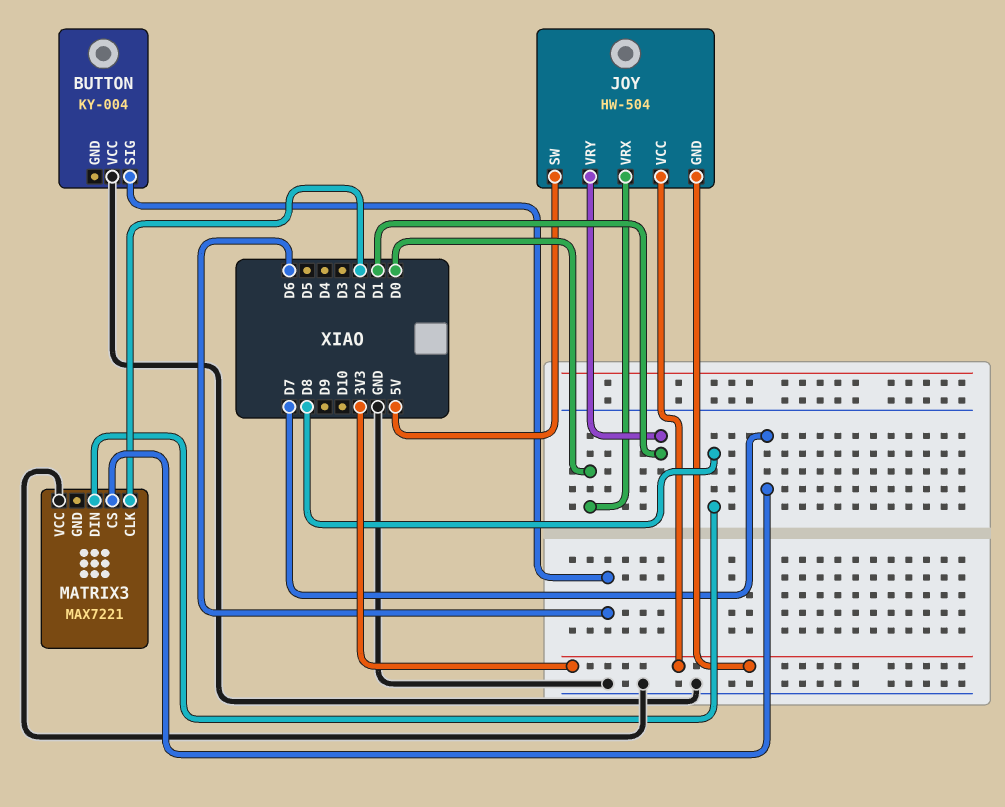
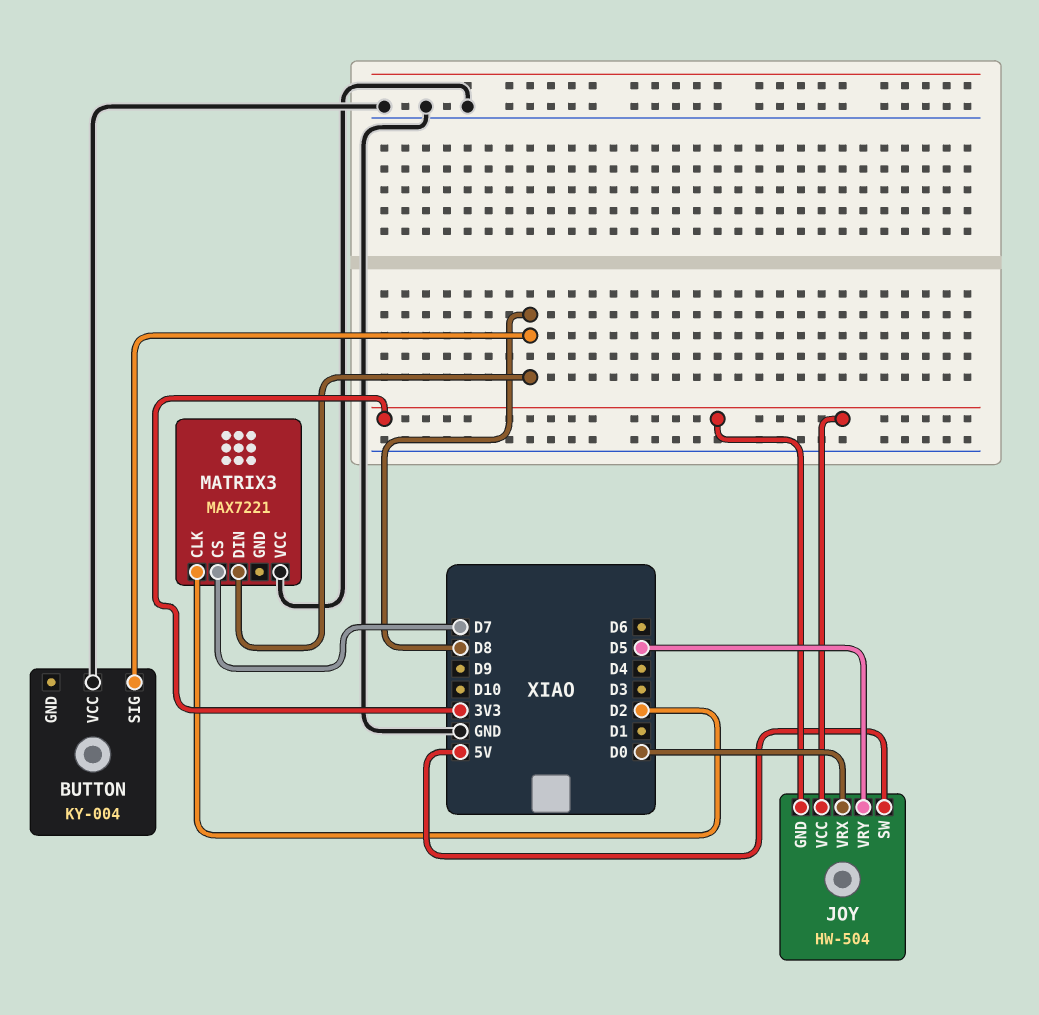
BUTTON pin SIG: D6 -> D8
JOY pin VRY: D1 -> D5

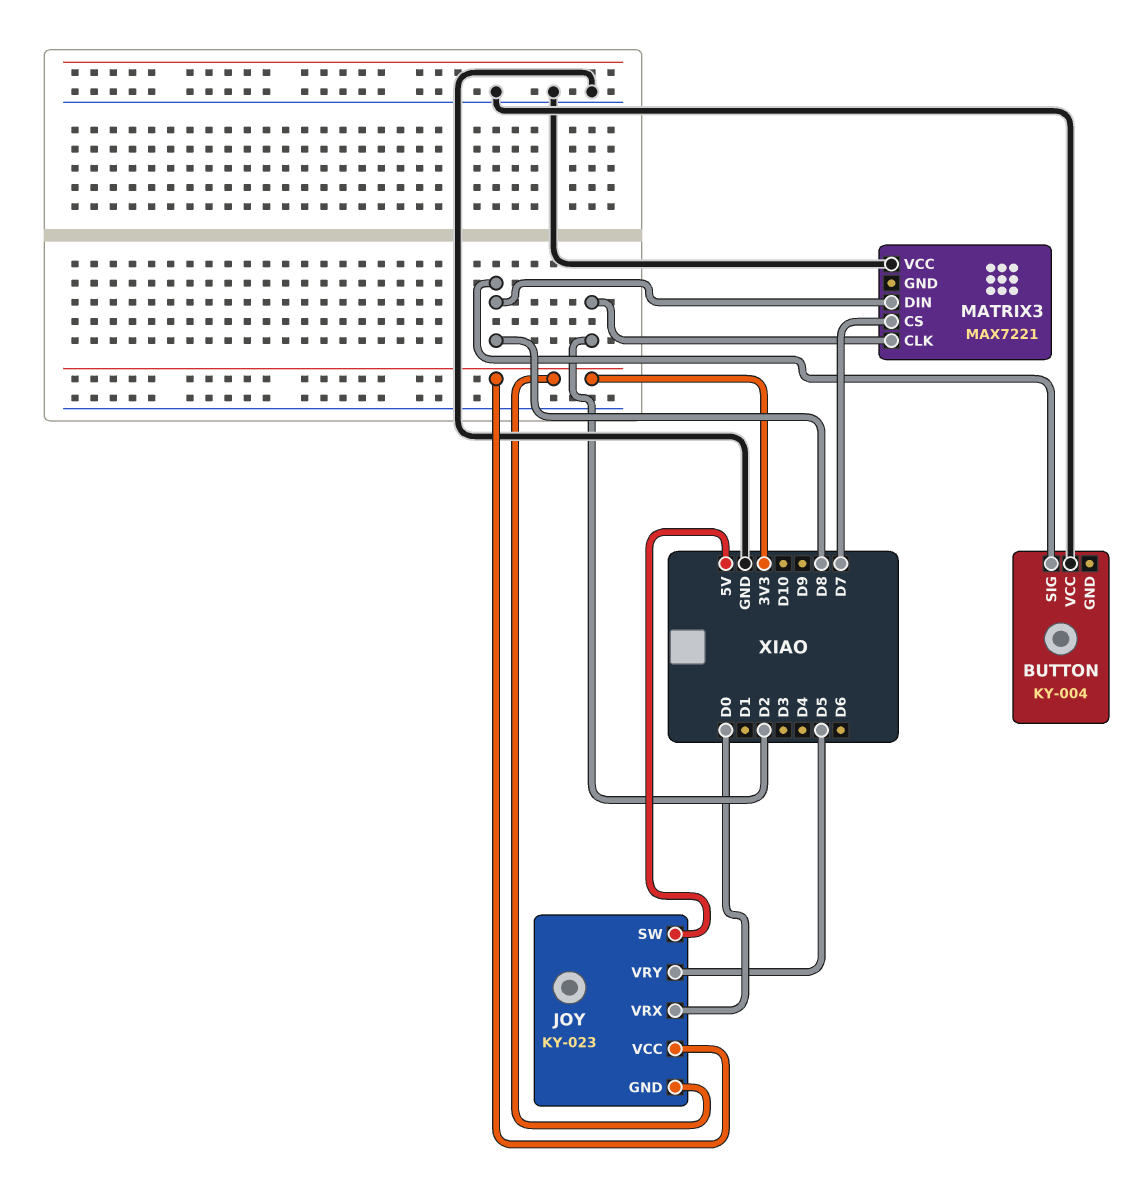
JOY: HW-504 -> KY-023

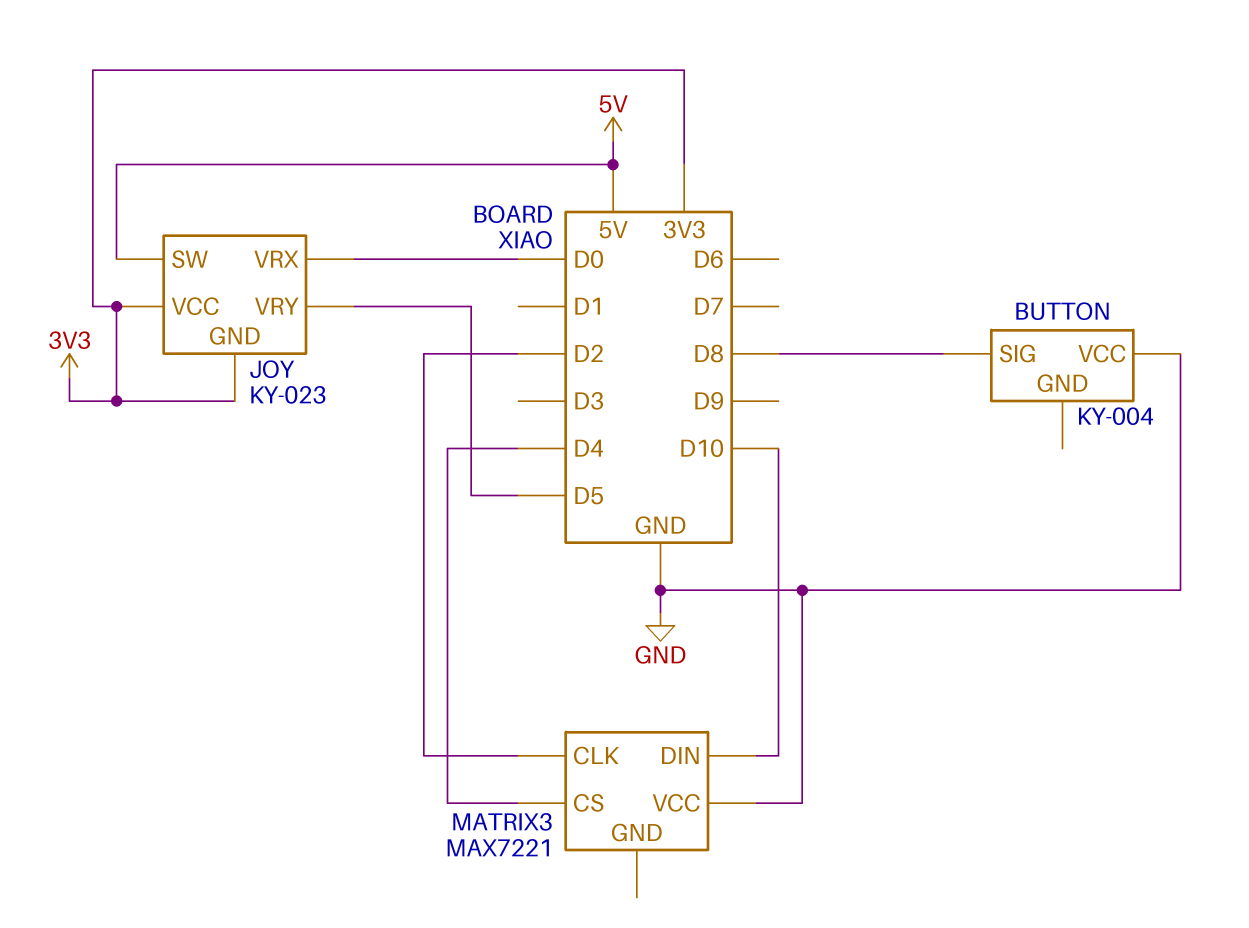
MATRIX3 pin CS: D7 -> D4
MATRIX3 pin DIN: D8 -> D10

